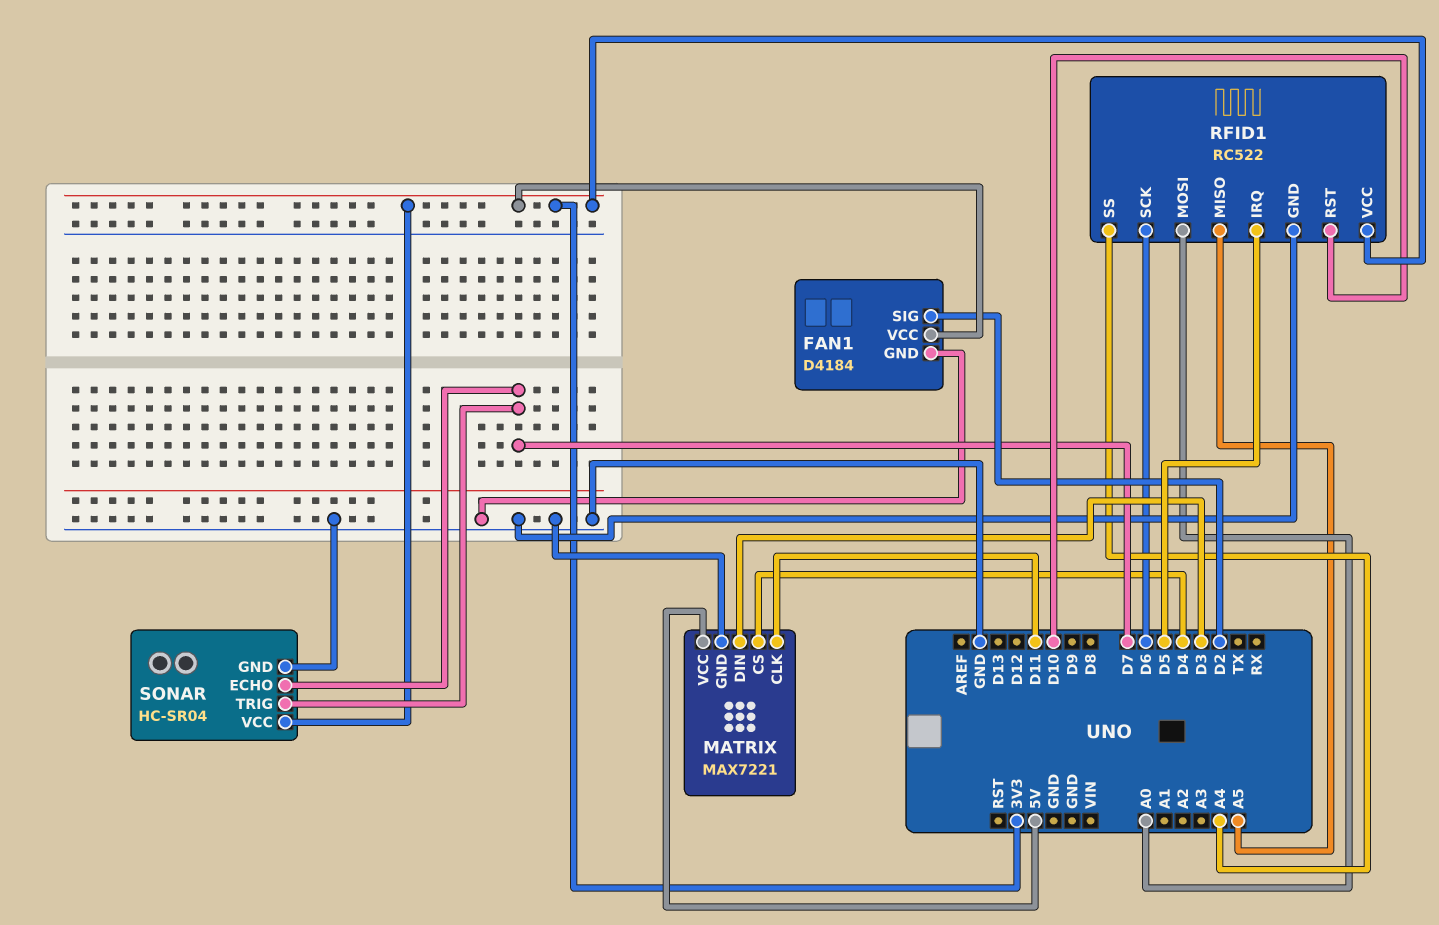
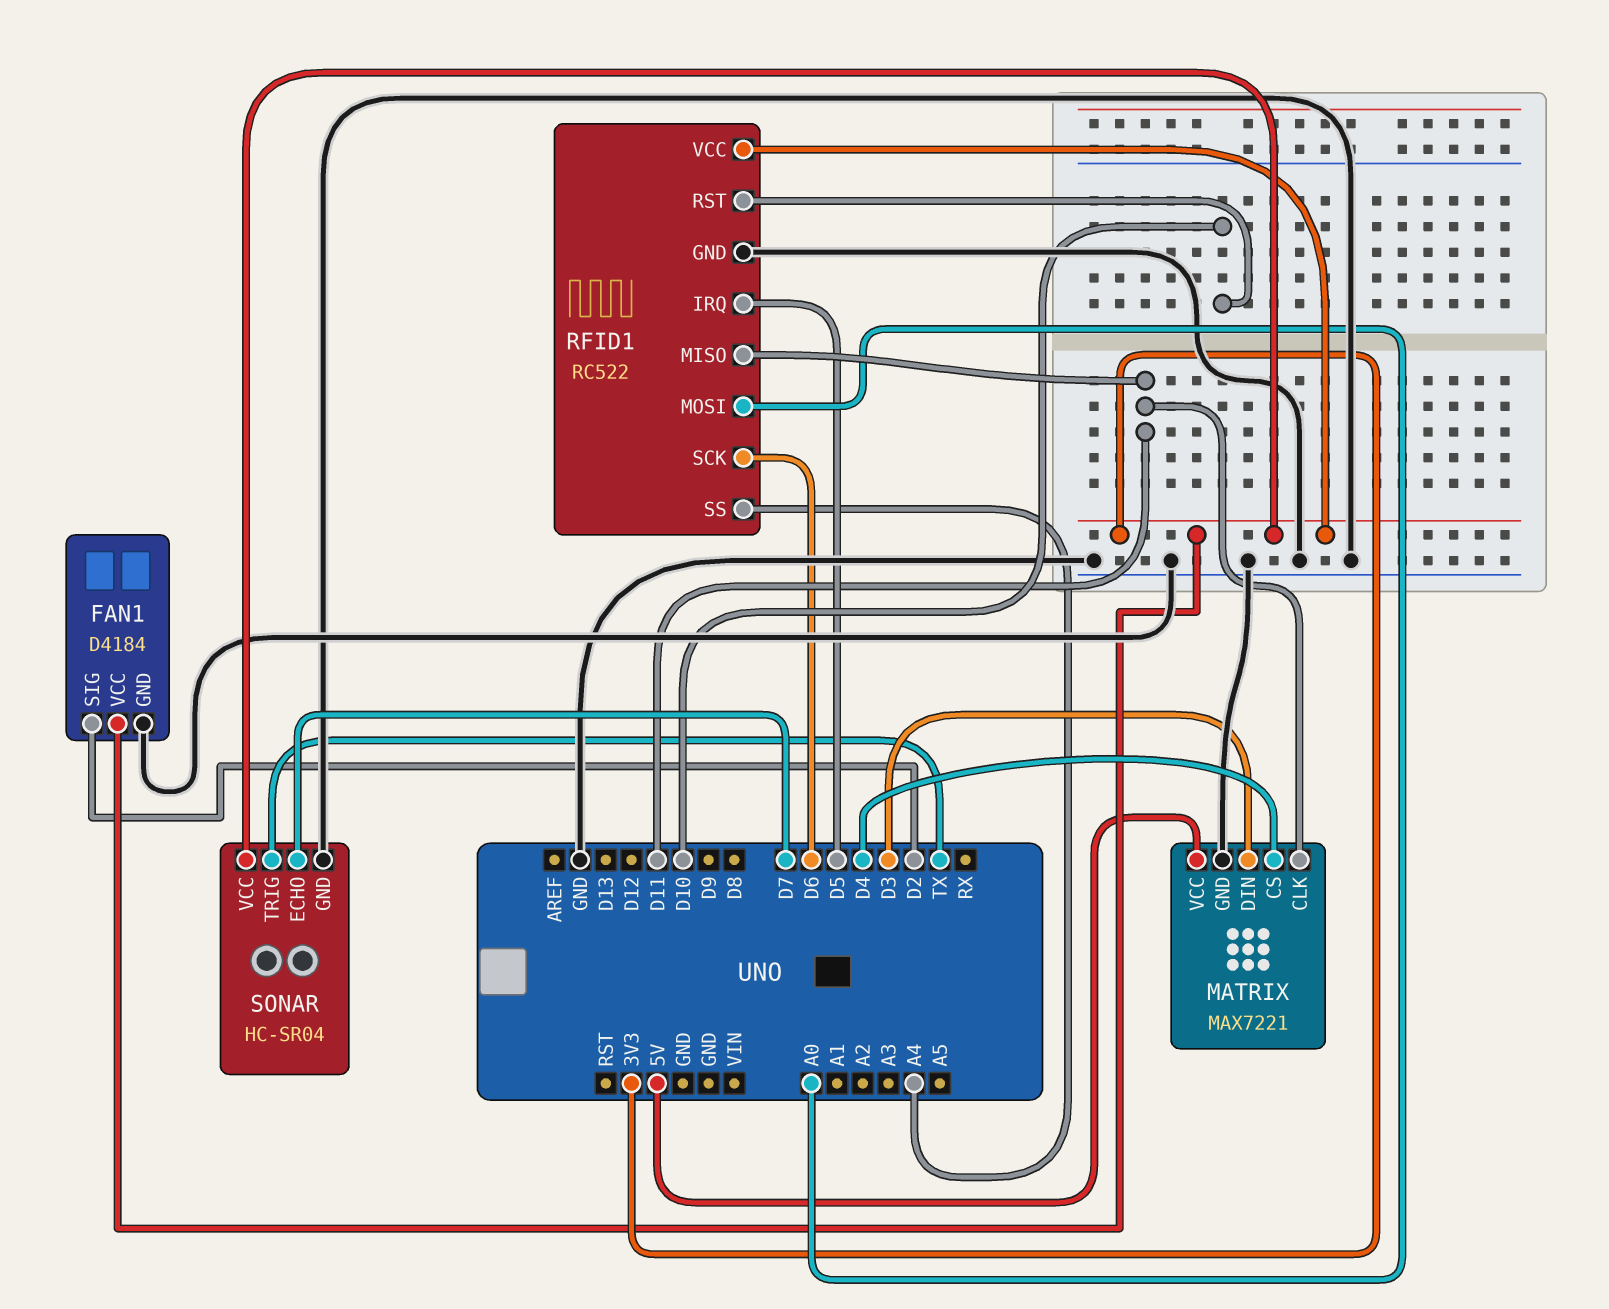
RFID1 pin MISO: A5 -> D11
SONAR pin TRIG: D7 -> TX

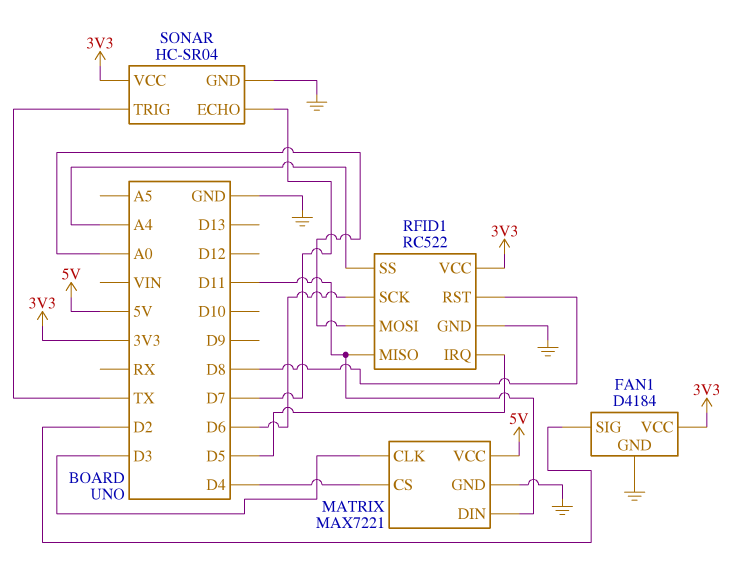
MATRIX pin CLK: D11 -> D3
MATRIX pin DIN: D3 -> D11
RFID1 pin RST: D10 -> D8

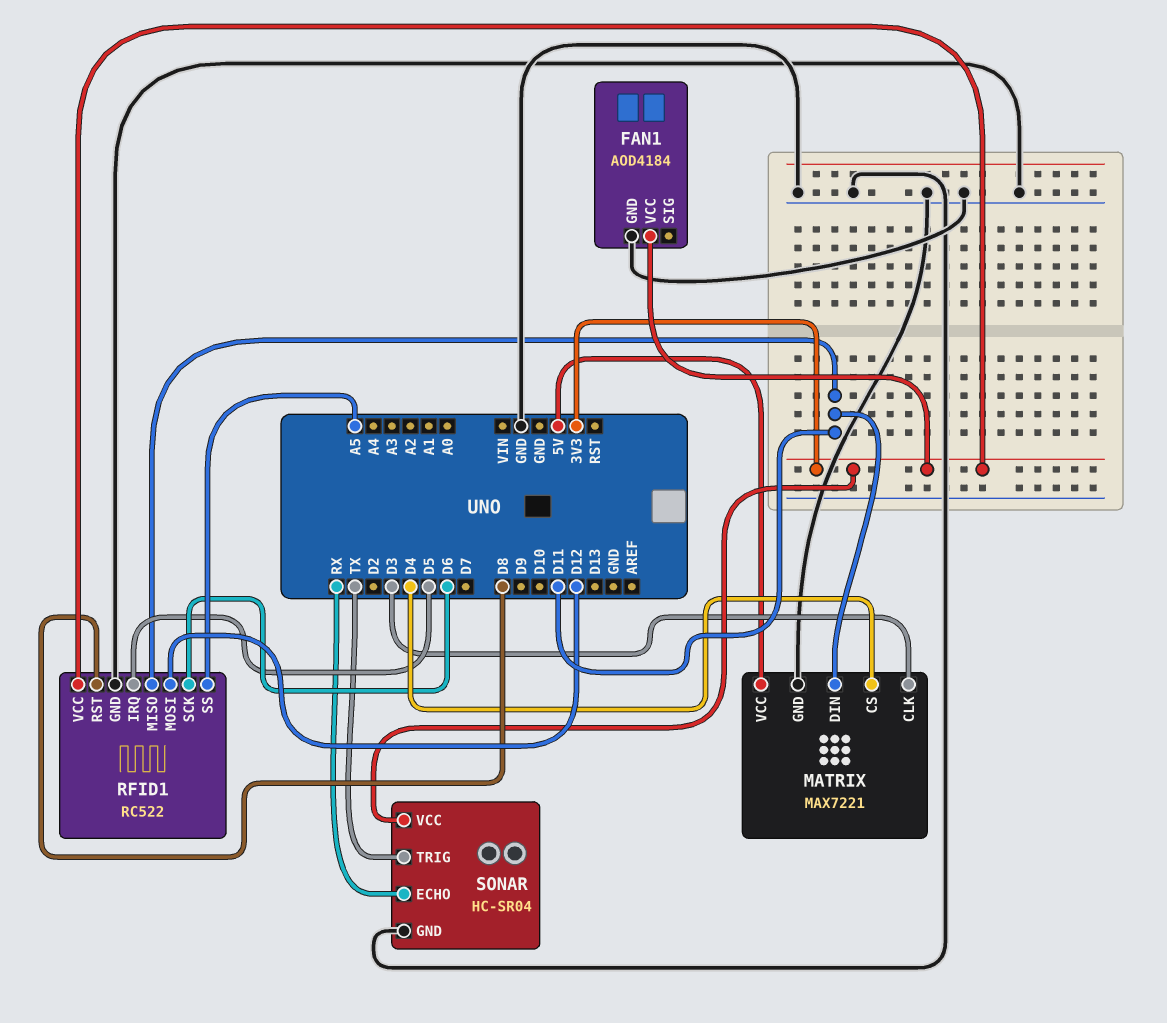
FAN1: D4184 -> AOD4184
FAN1 pin SIG: D2 -> none
RFID1 pin MOSI: A0 -> D12
RFID1 pin SS: A4 -> A5
SONAR pin ECHO: D7 -> RX

